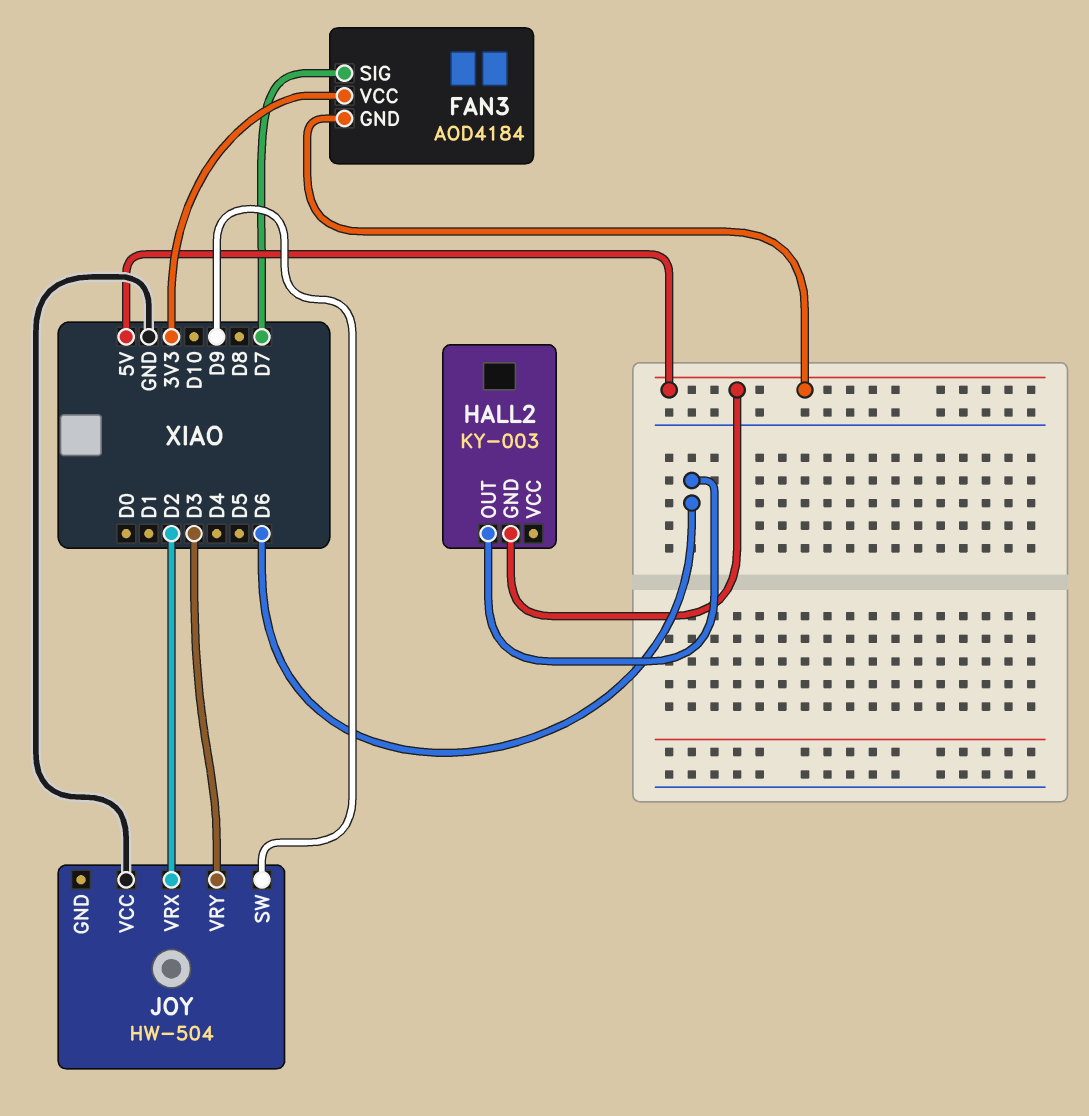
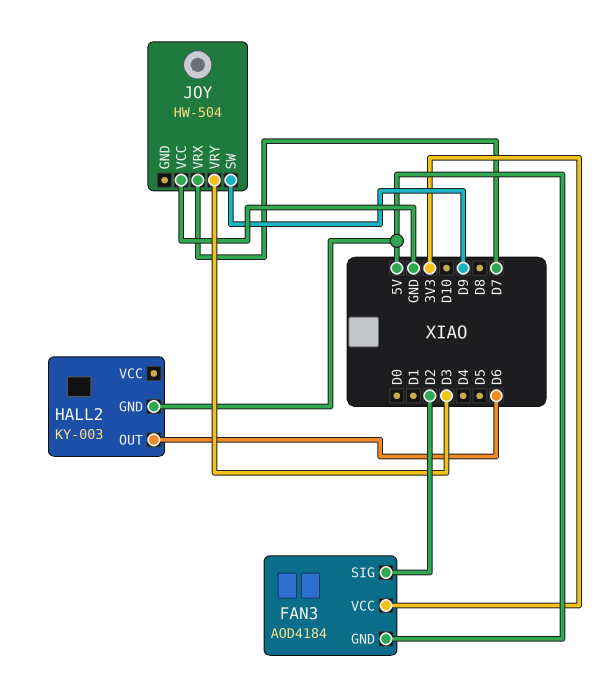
FAN3 pin SIG: D7 -> D2
JOY pin VRX: D2 -> D7

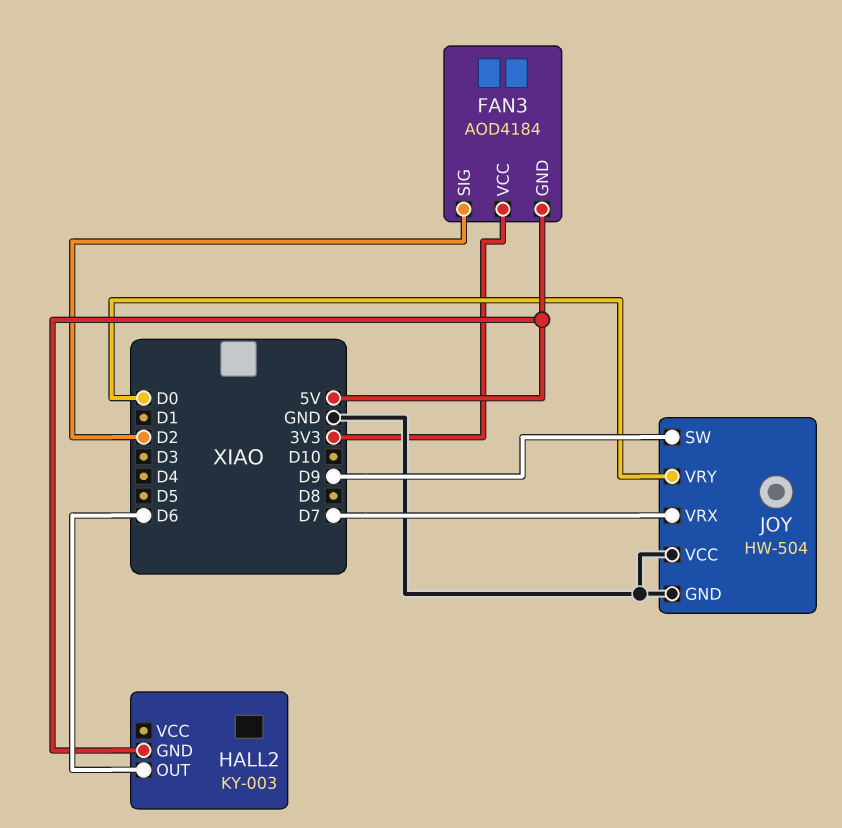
JOY pin GND: none -> GND
JOY pin VRY: D3 -> D0

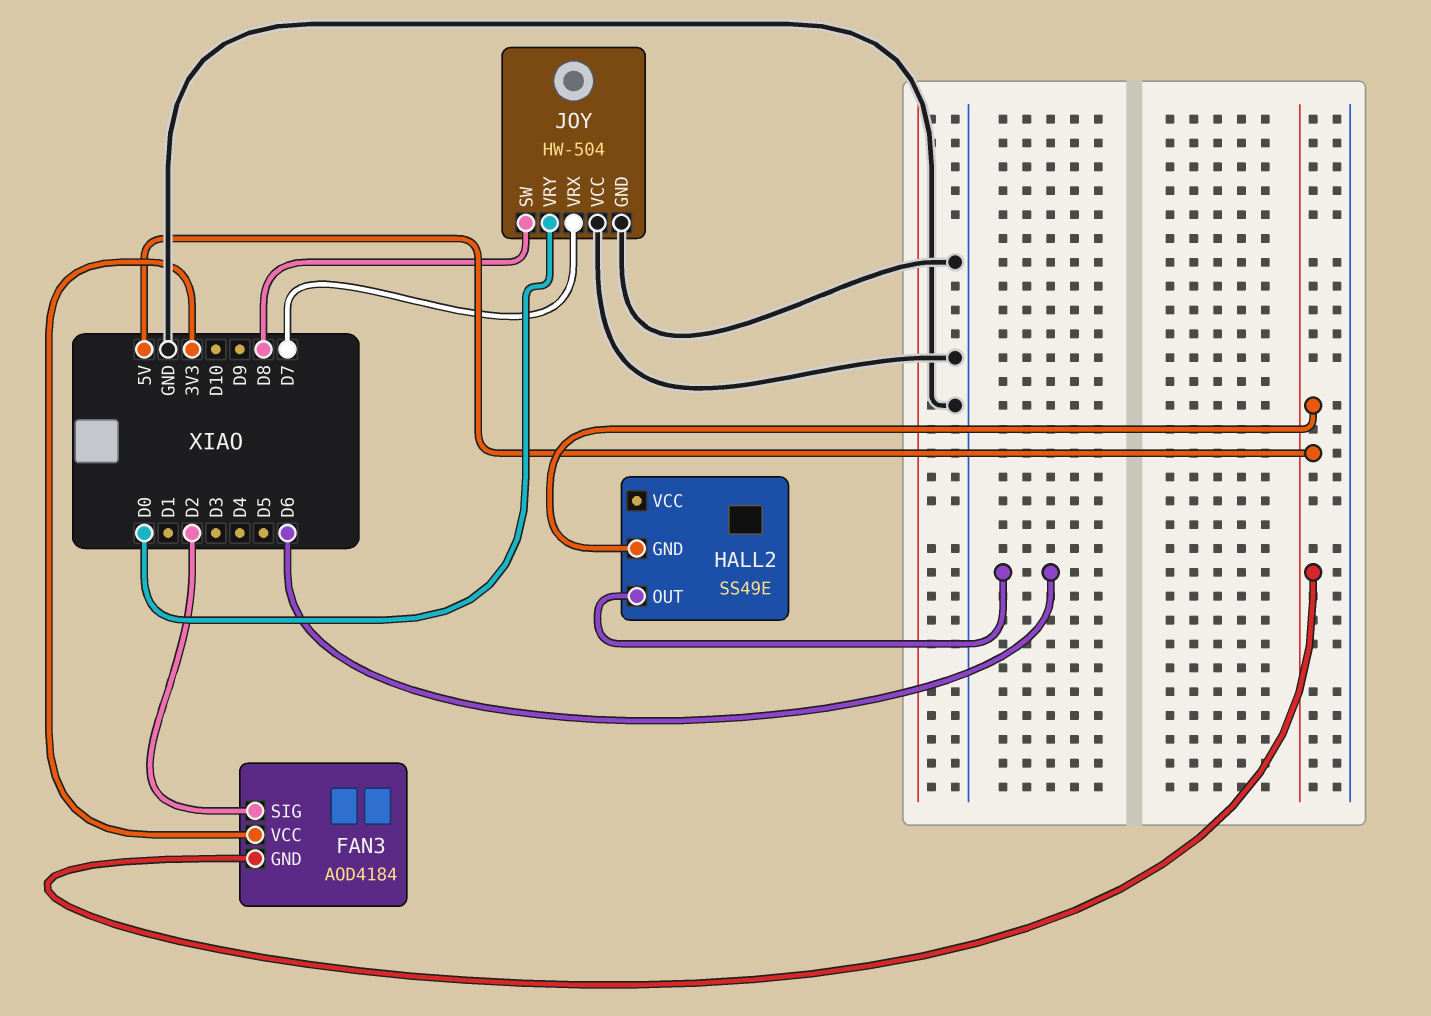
HALL2: KY-003 -> SS49E
JOY pin SW: D9 -> D8

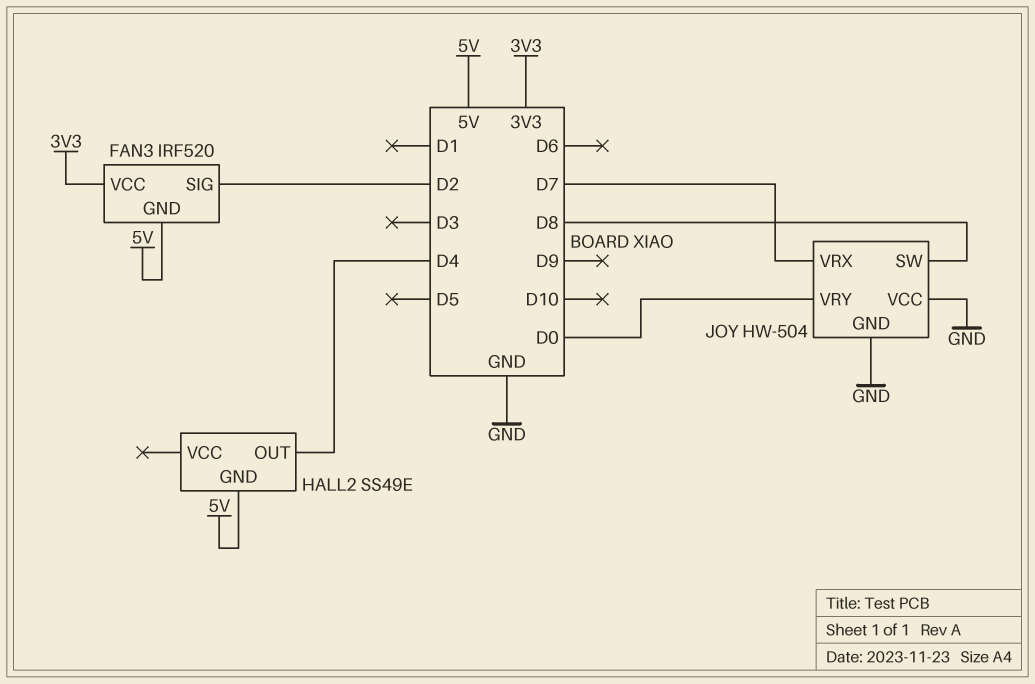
FAN3: AOD4184 -> IRF520
HALL2 pin OUT: D6 -> D4

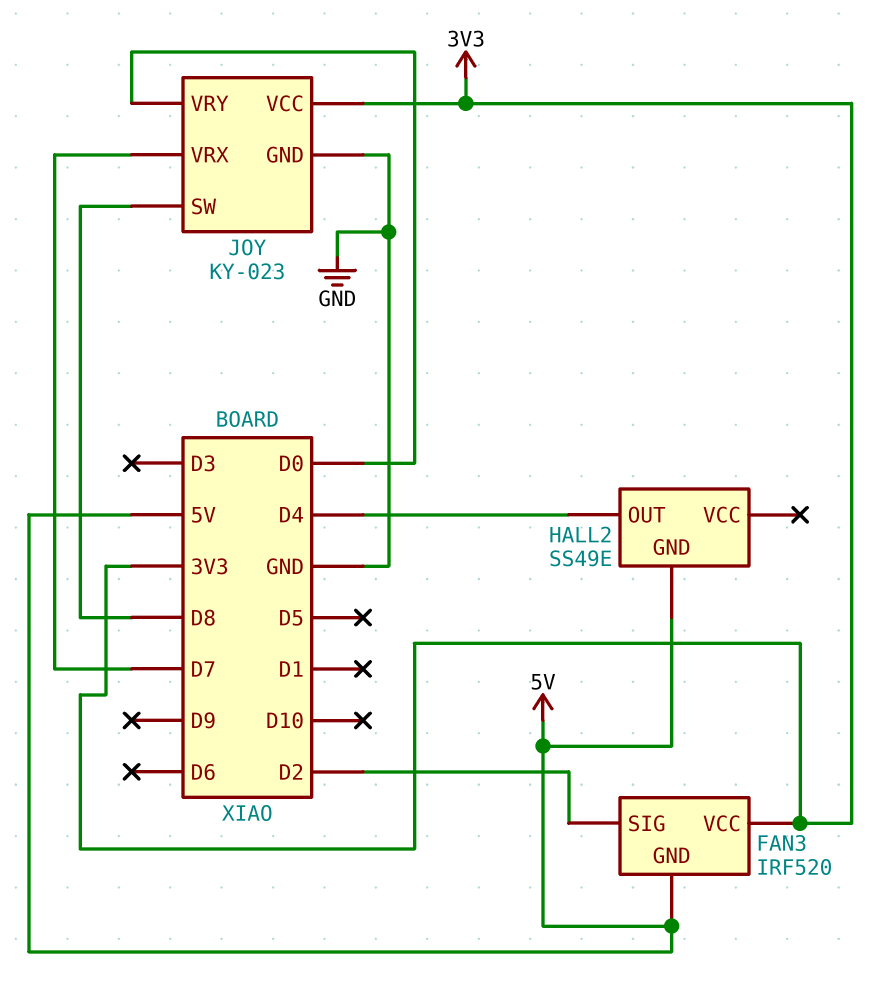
JOY: HW-504 -> KY-023
JOY pin VCC: GND -> 3V3

